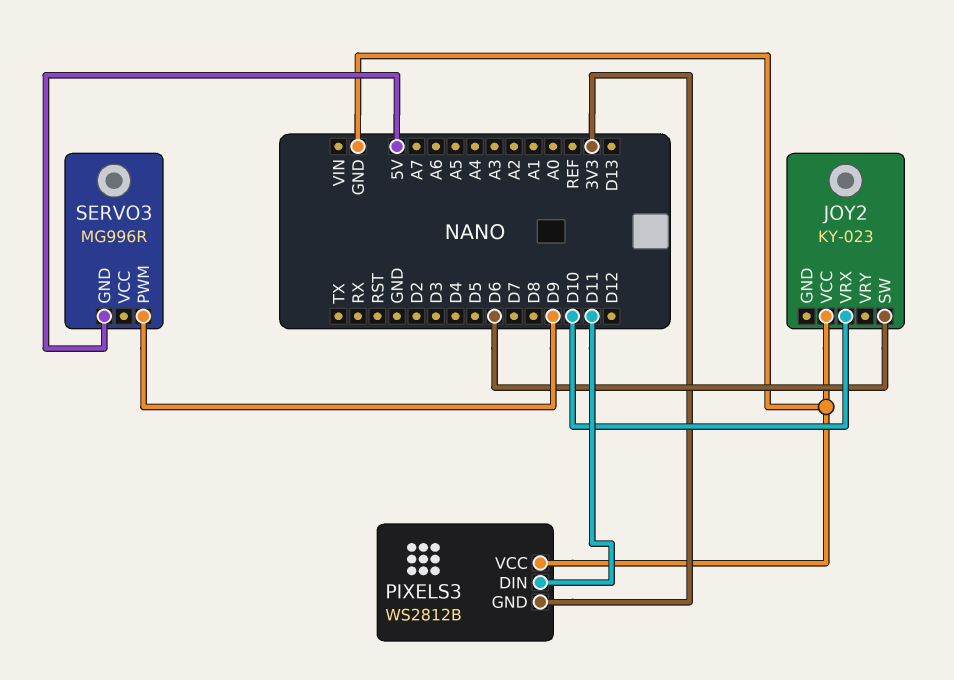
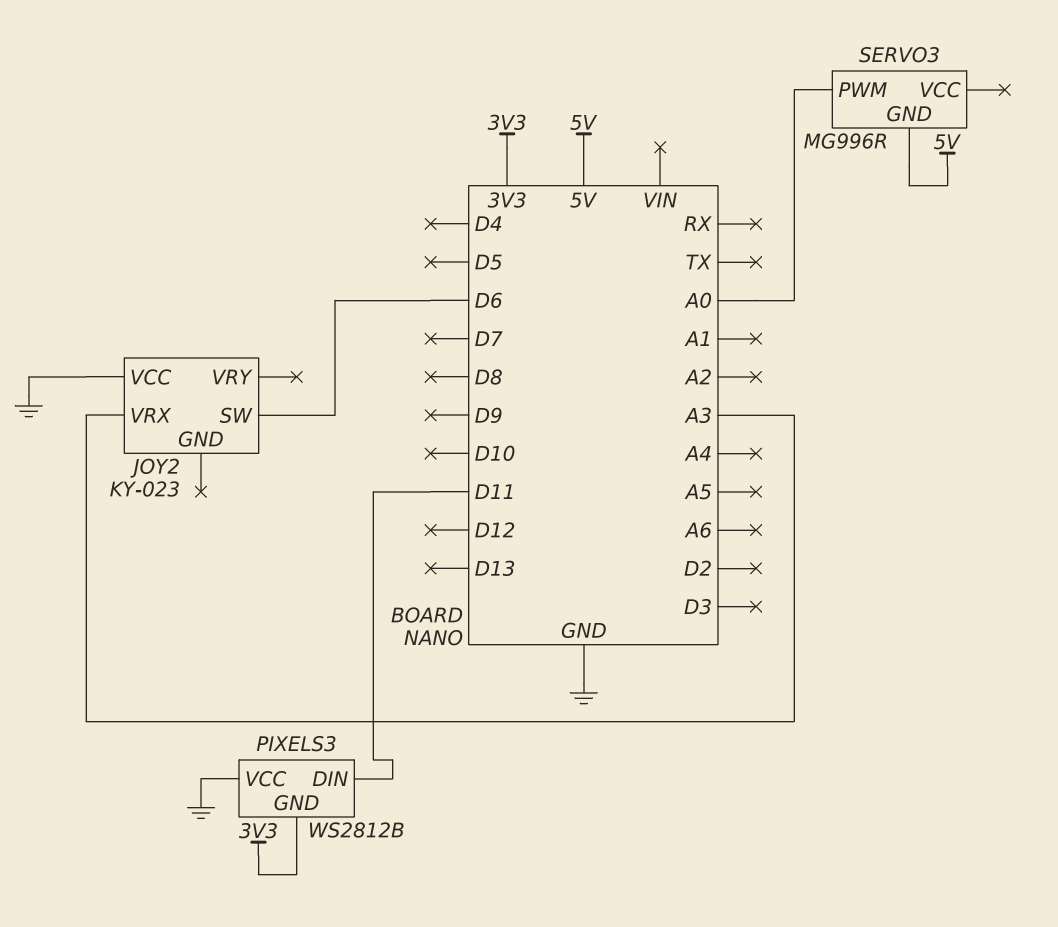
JOY2 pin VRX: D10 -> A3
SERVO3 pin PWM: D9 -> A0

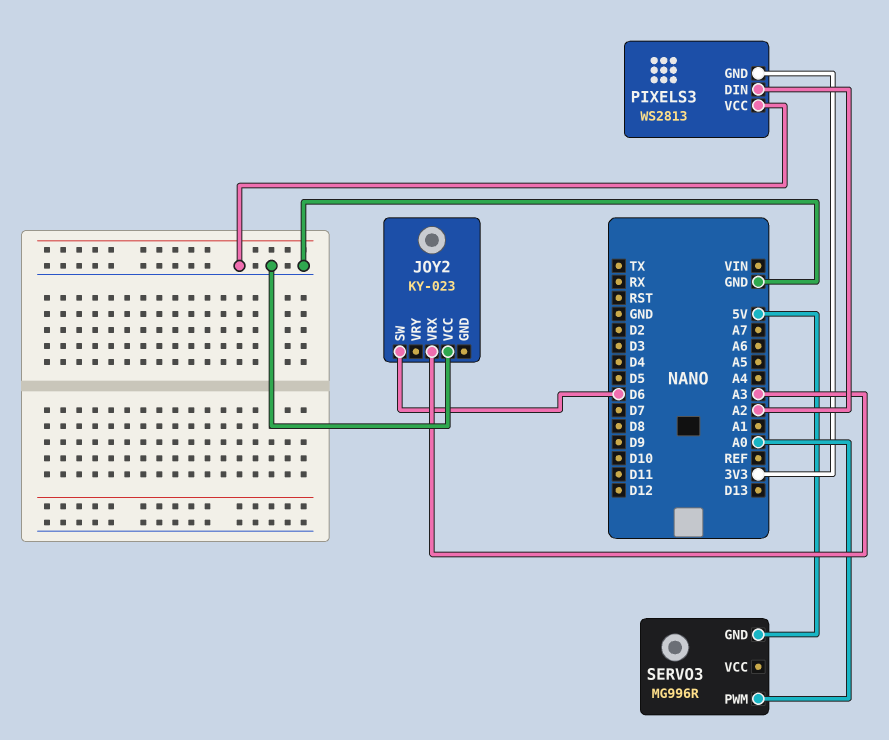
PIXELS3: WS2812B -> WS2813
PIXELS3 pin DIN: D11 -> A2

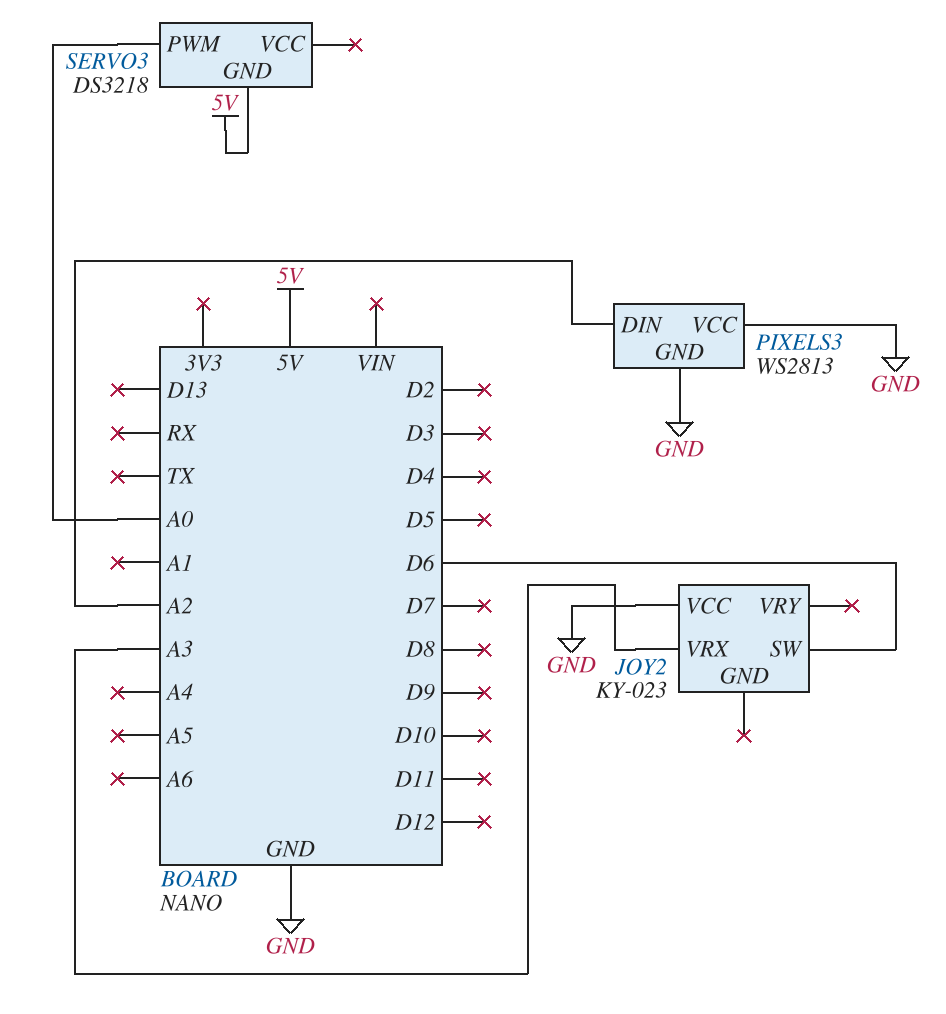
PIXELS3 pin GND: 3V3 -> GND
SERVO3: MG996R -> DS3218

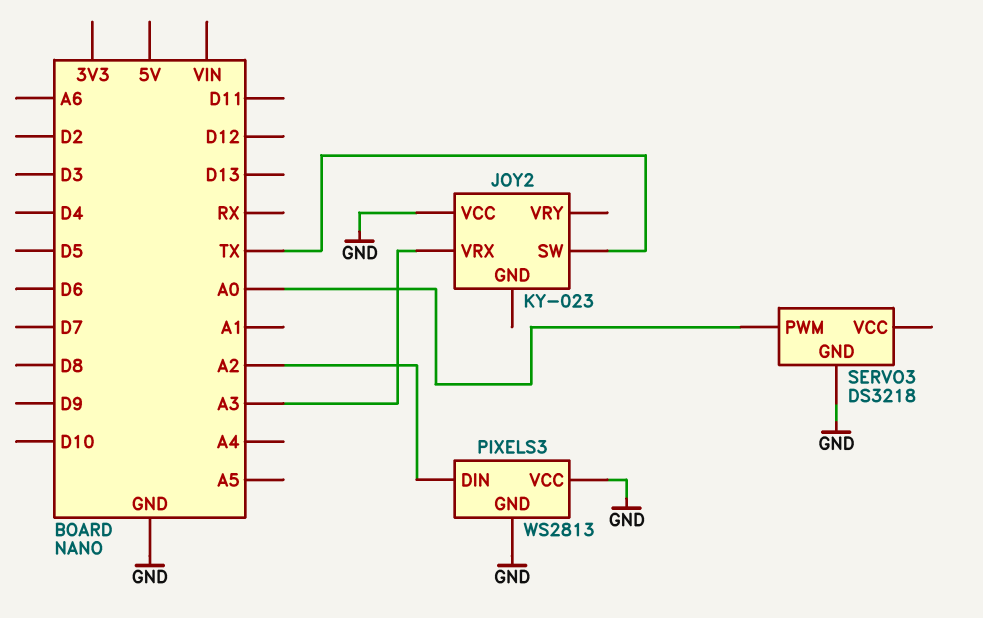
JOY2 pin SW: D6 -> TX
SERVO3 pin GND: 5V -> GND

